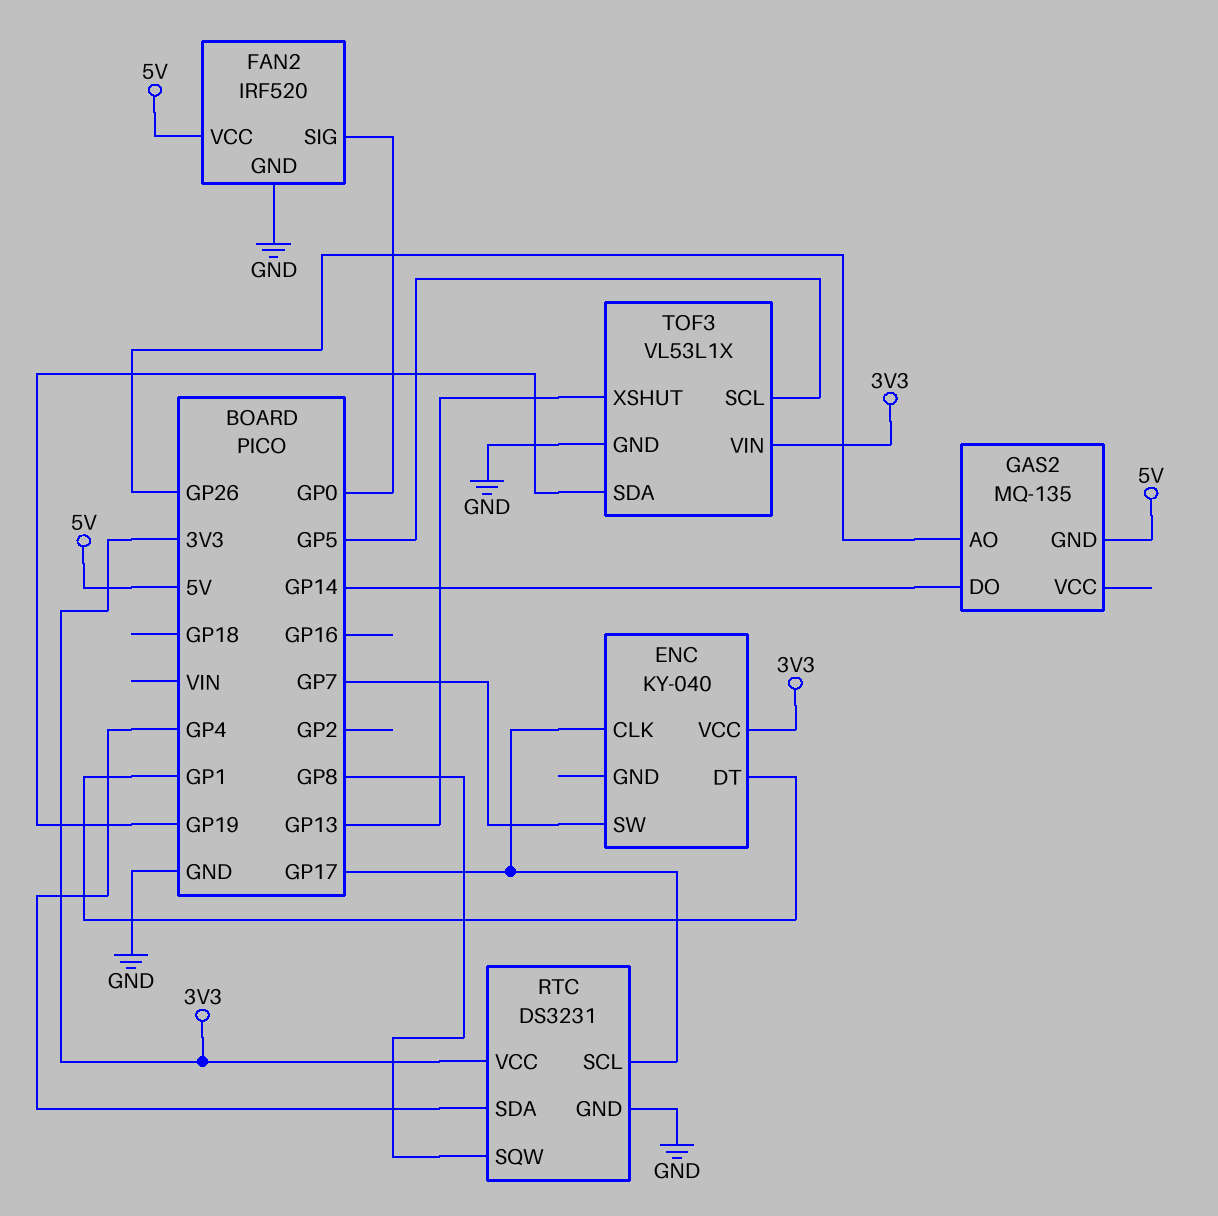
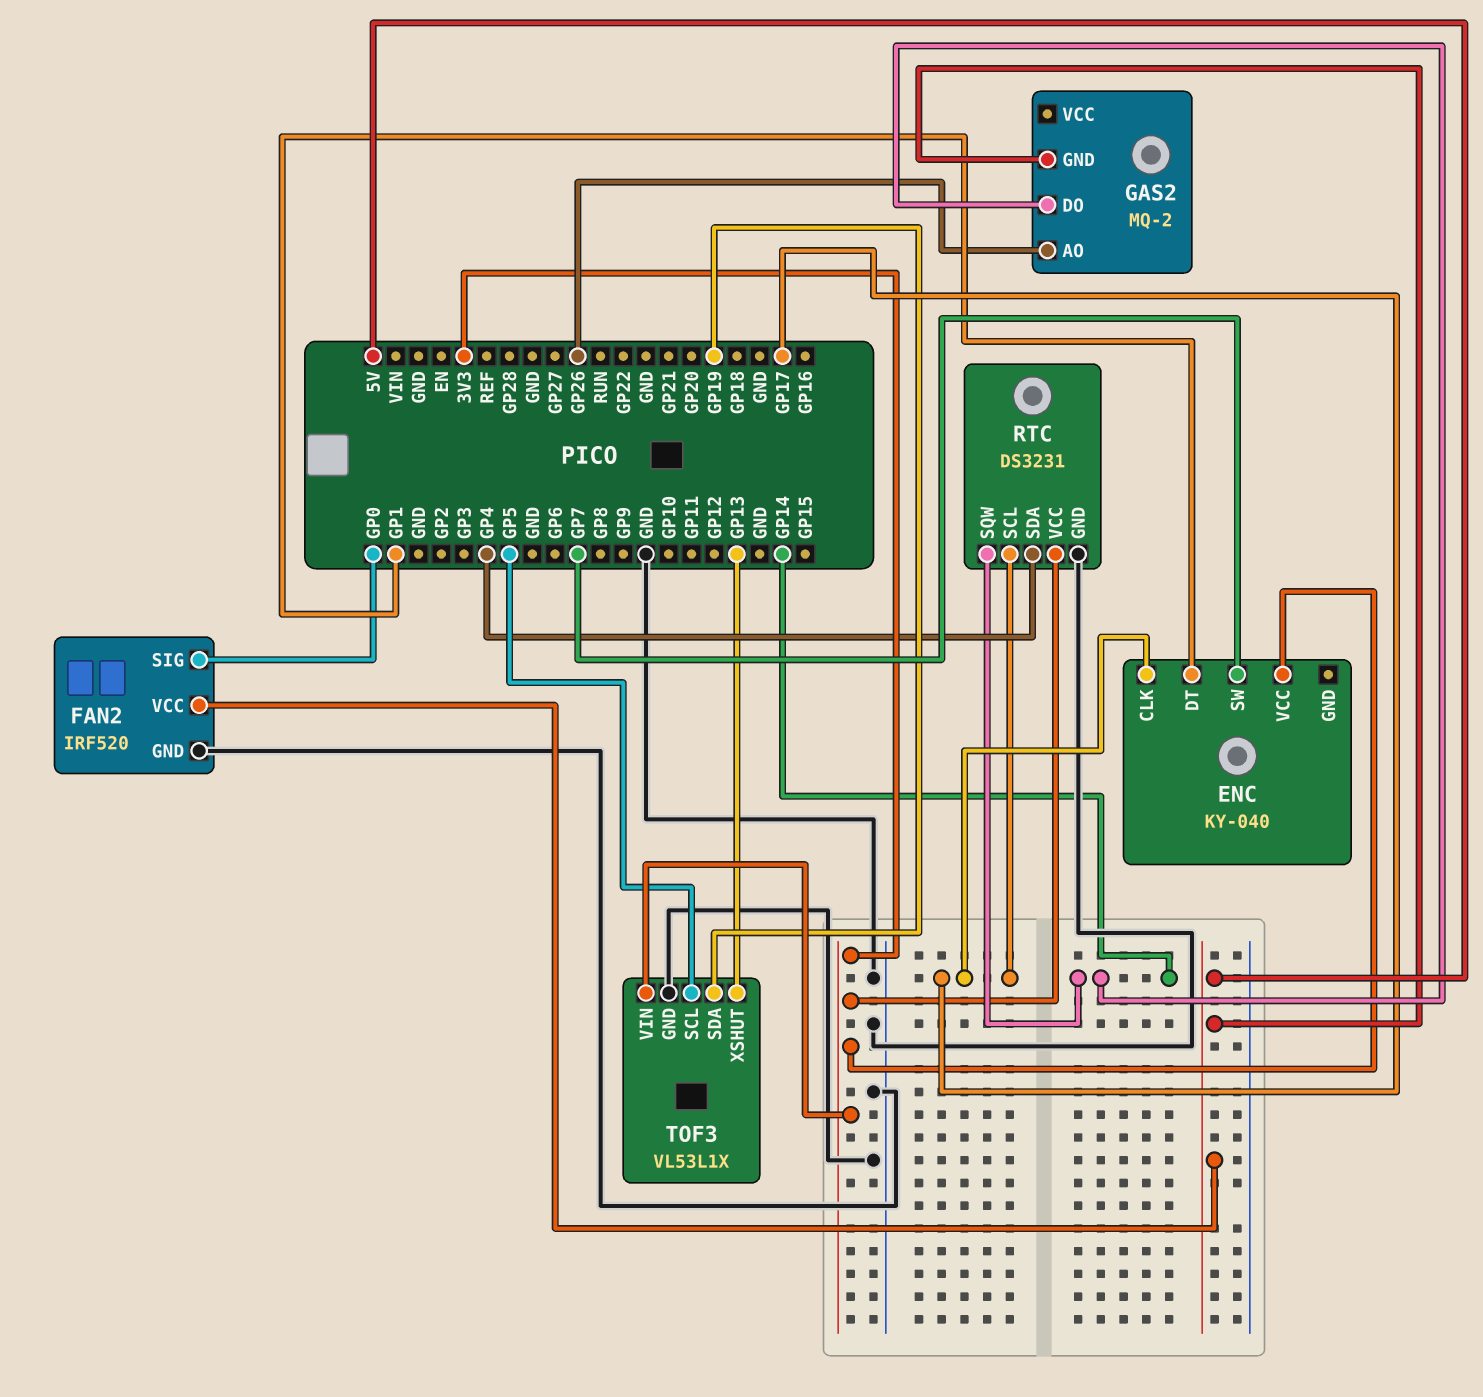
GAS2: MQ-135 -> MQ-2
RTC pin SQW: GP8 -> GP14

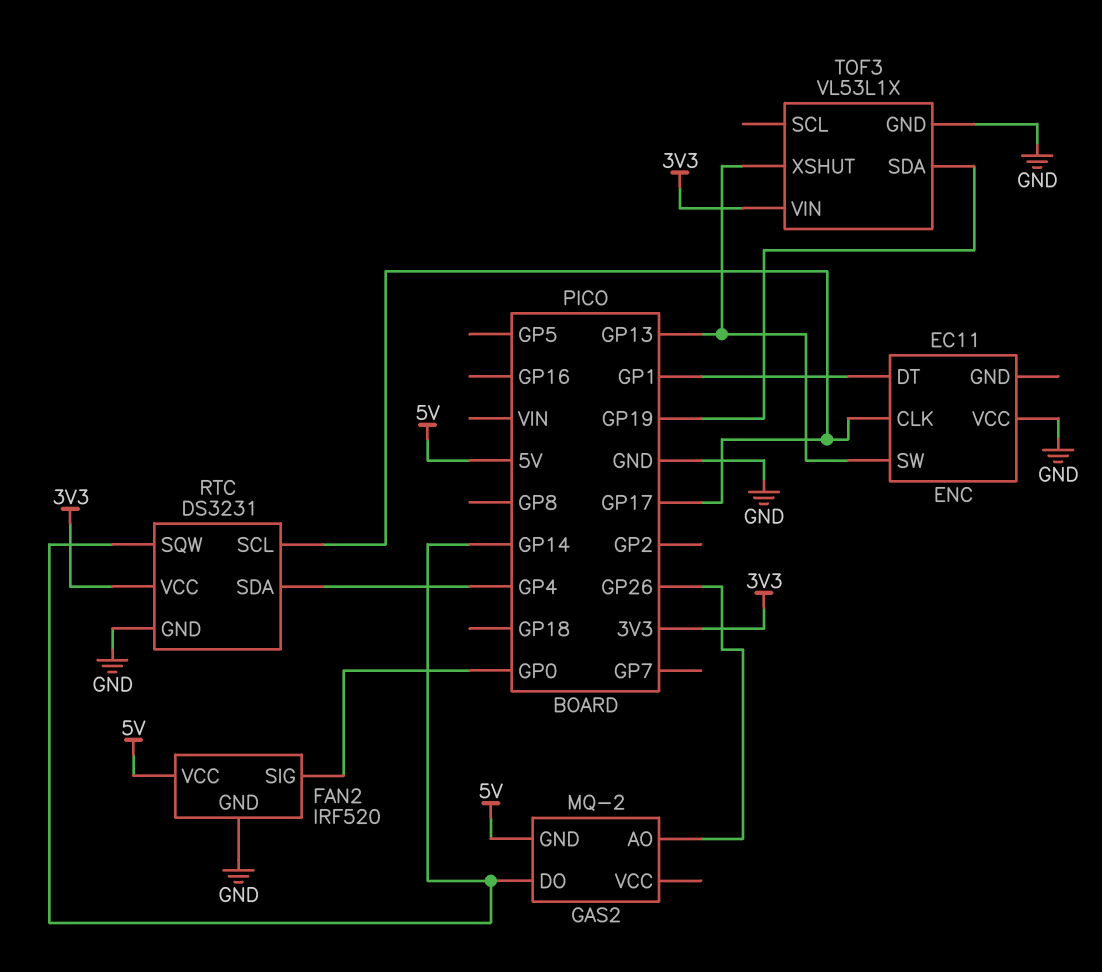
ENC: KY-040 -> EC11
ENC pin SW: GP7 -> GP13
ENC pin VCC: 3V3 -> GND
TOF3 pin SCL: GP5 -> none

